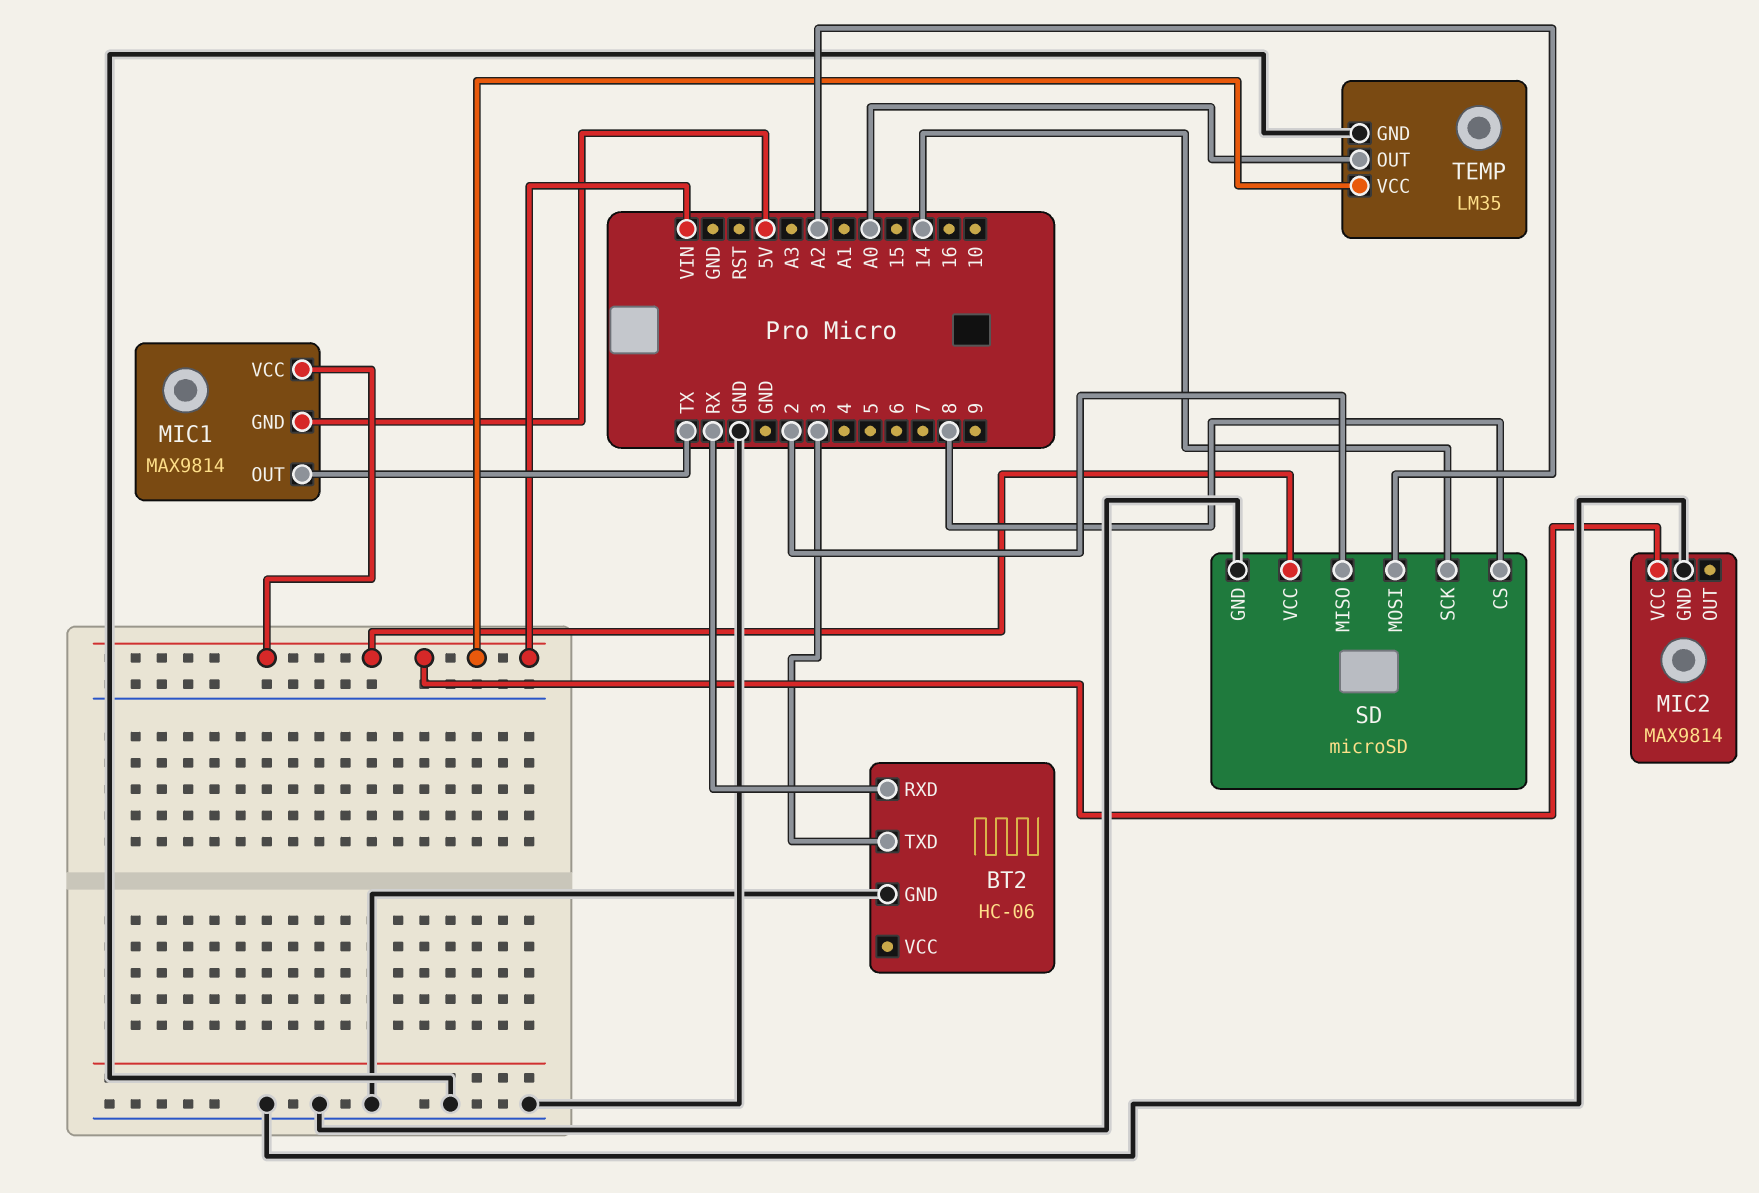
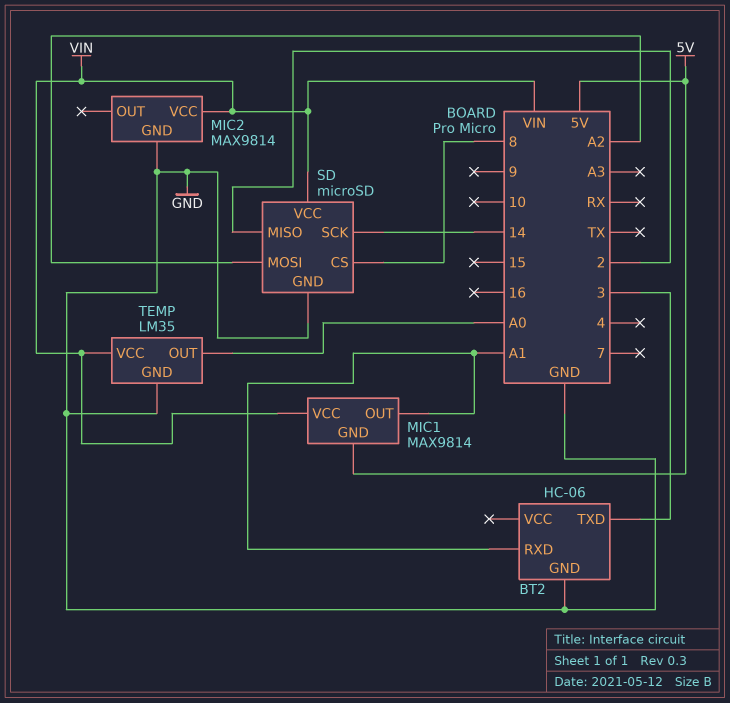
BT2 pin RXD: RX -> A1
MIC1 pin OUT: TX -> A1

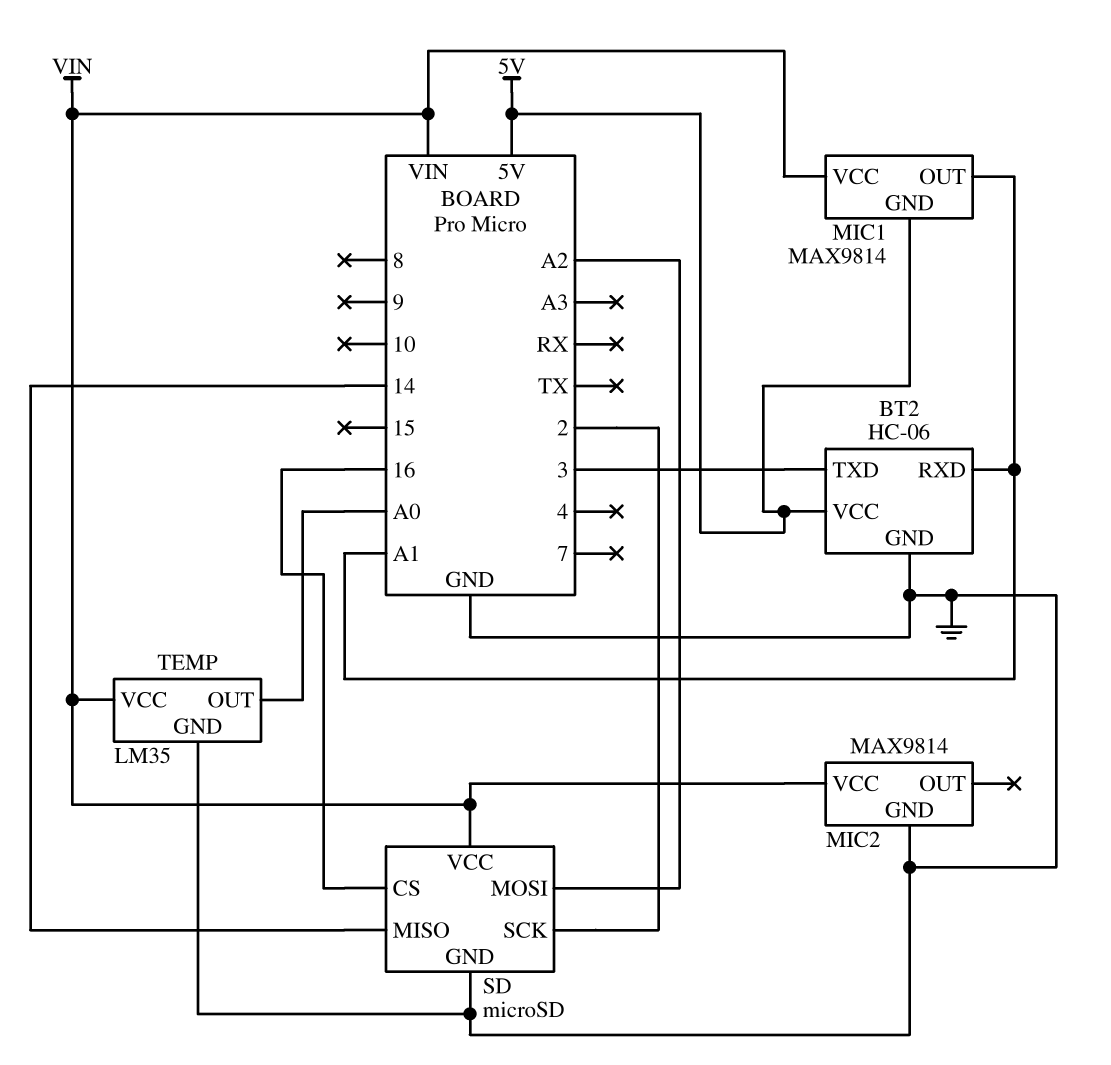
BT2 pin VCC: none -> 5V
SD pin CS: 8 -> 16
SD pin MISO: 2 -> 14
SD pin SCK: 14 -> 2

